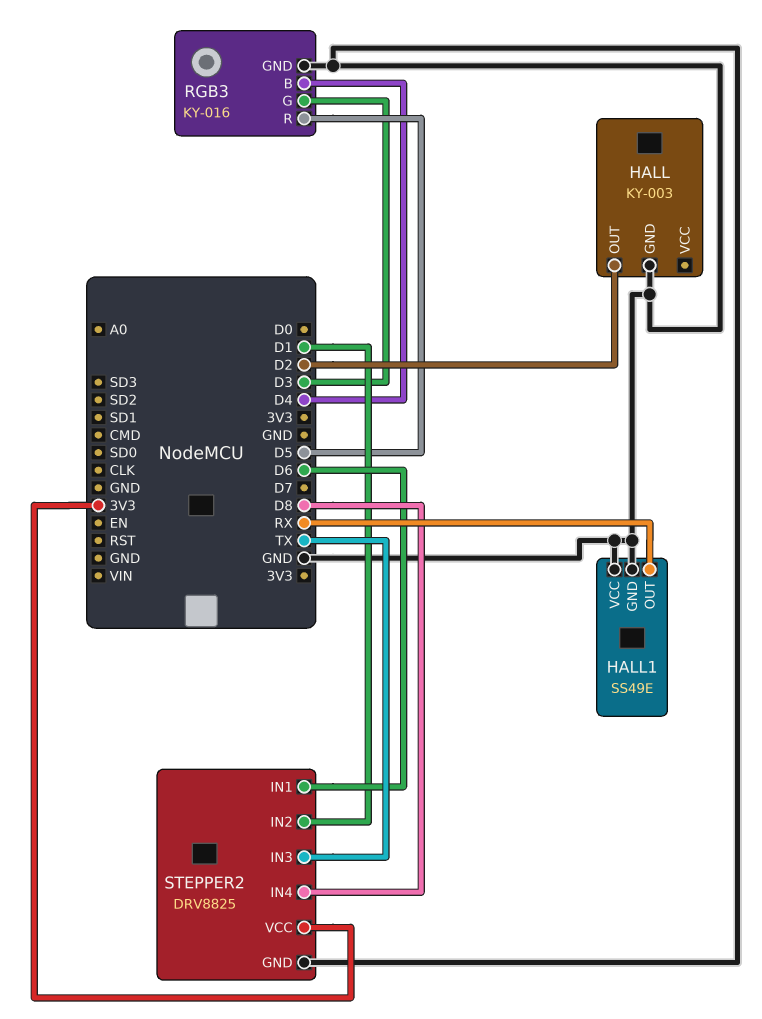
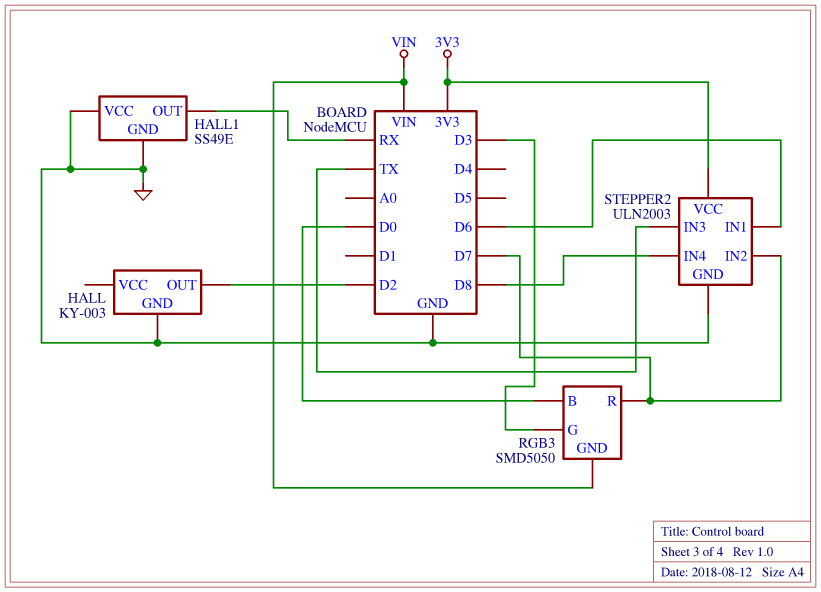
RGB3: KY-016 -> SMD5050
RGB3 pin B: D4 -> D0
RGB3 pin GND: GND -> VIN
RGB3 pin R: D5 -> D7
STEPPER2: DRV8825 -> ULN2003
STEPPER2 pin IN2: D1 -> D7

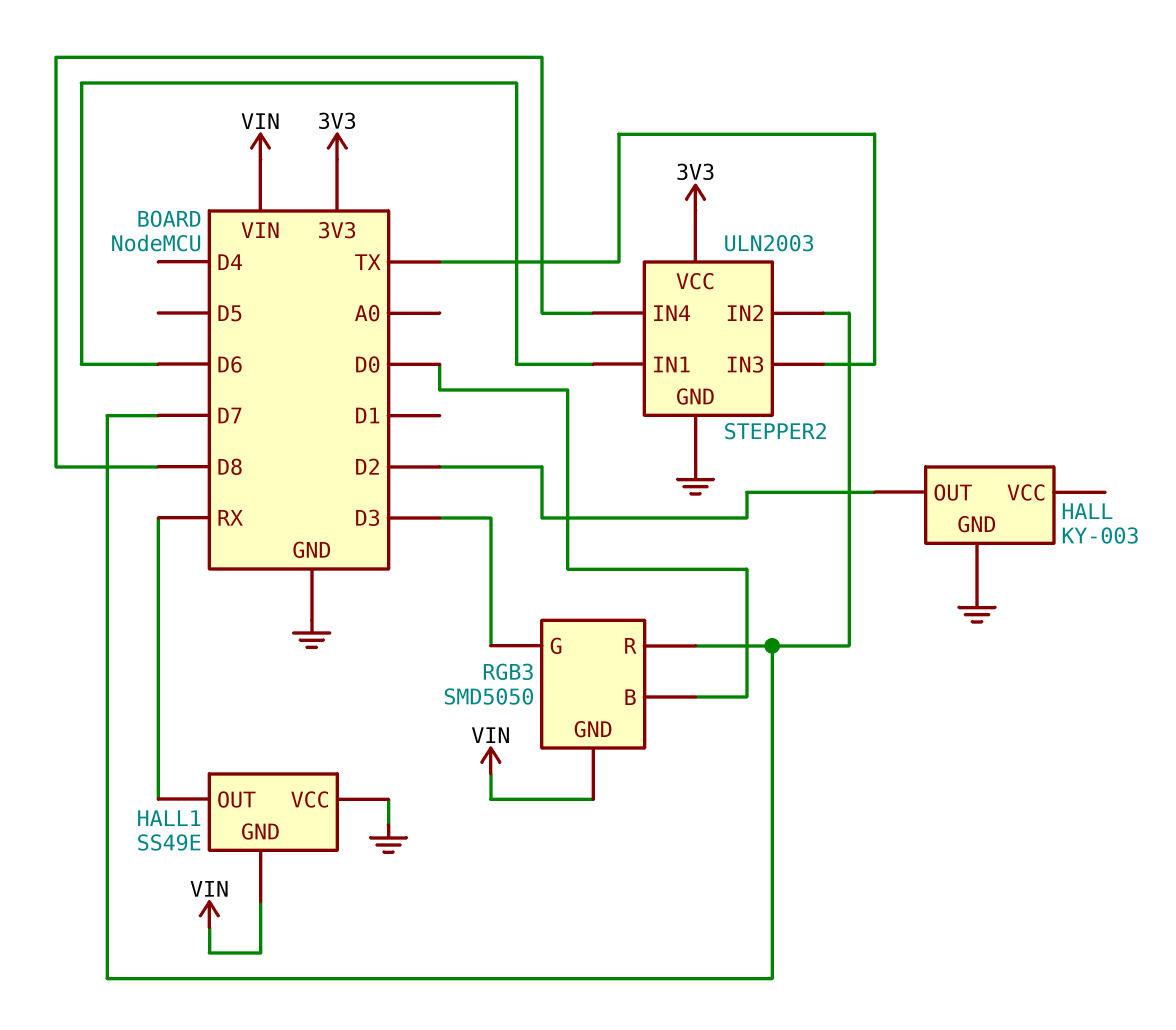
HALL1 pin GND: GND -> VIN

